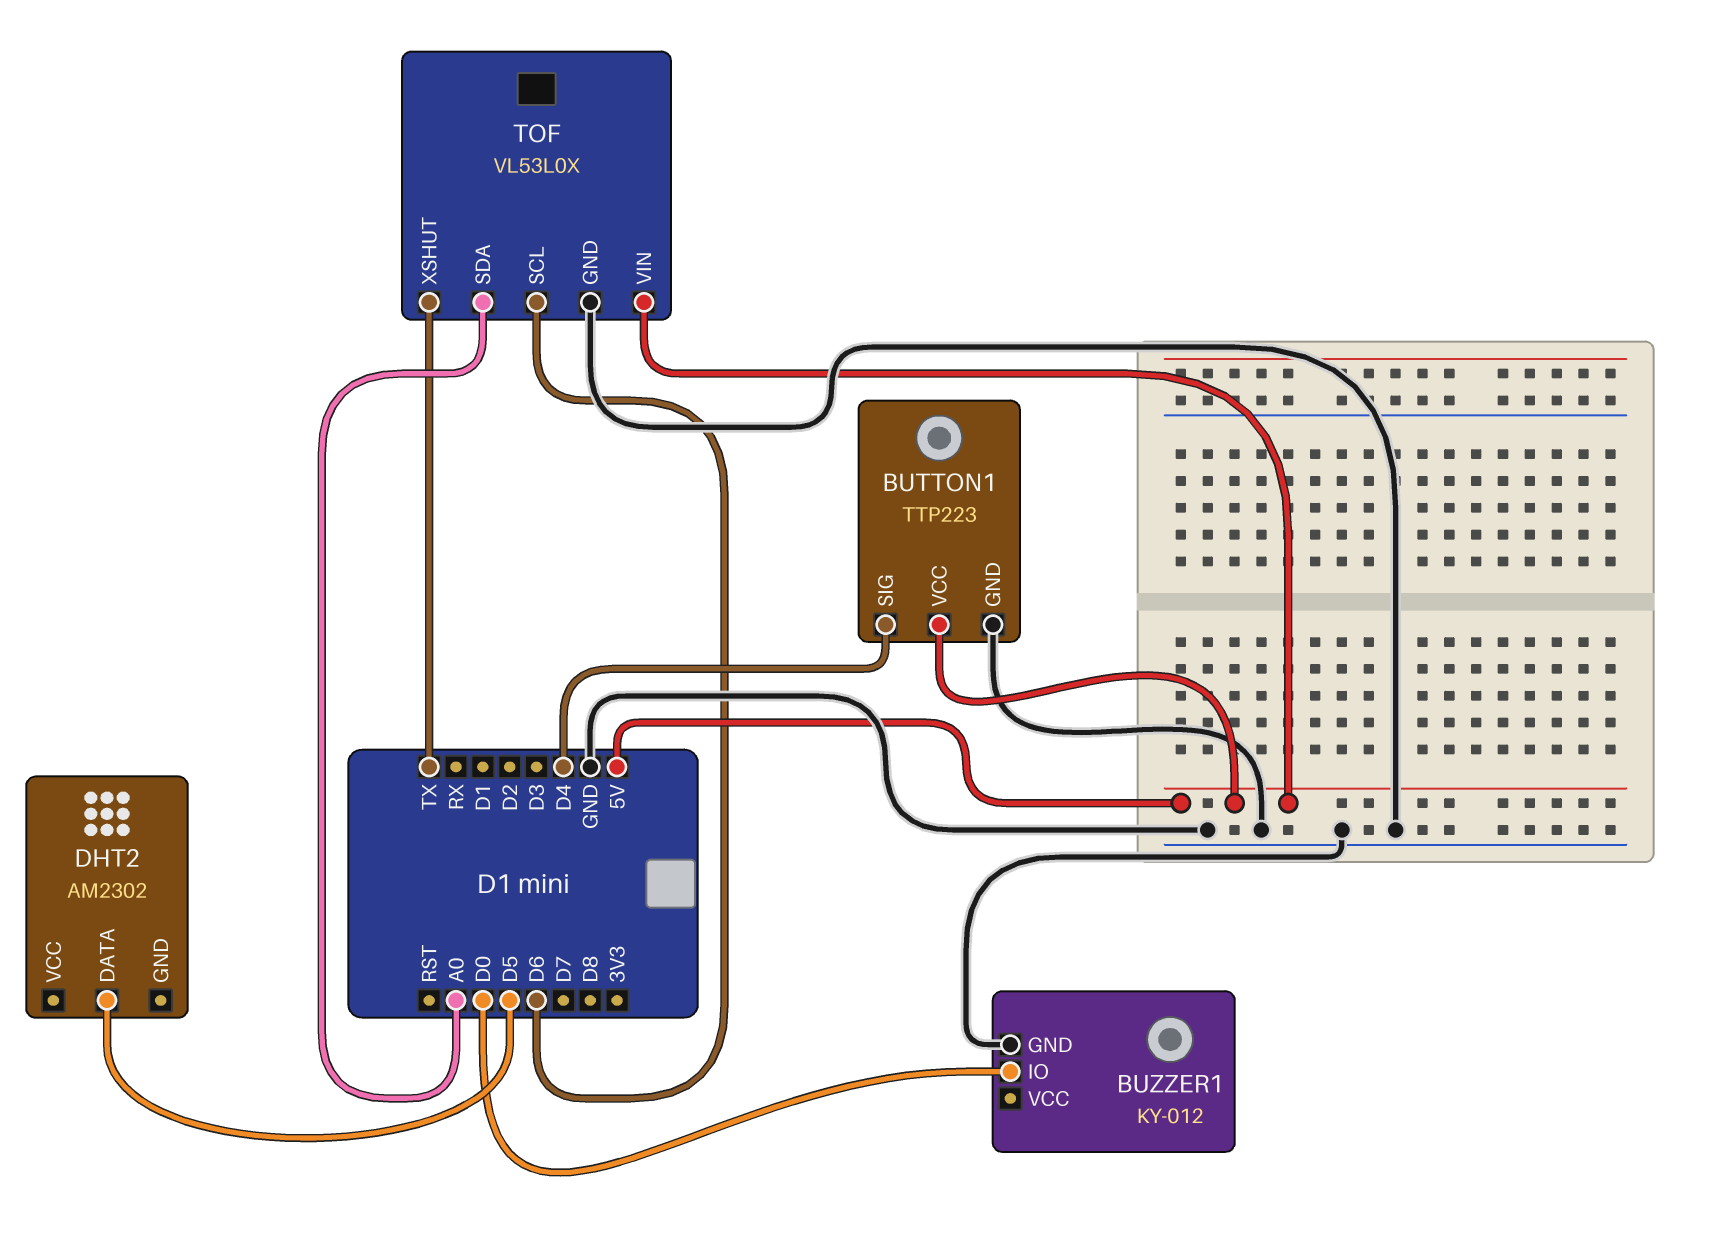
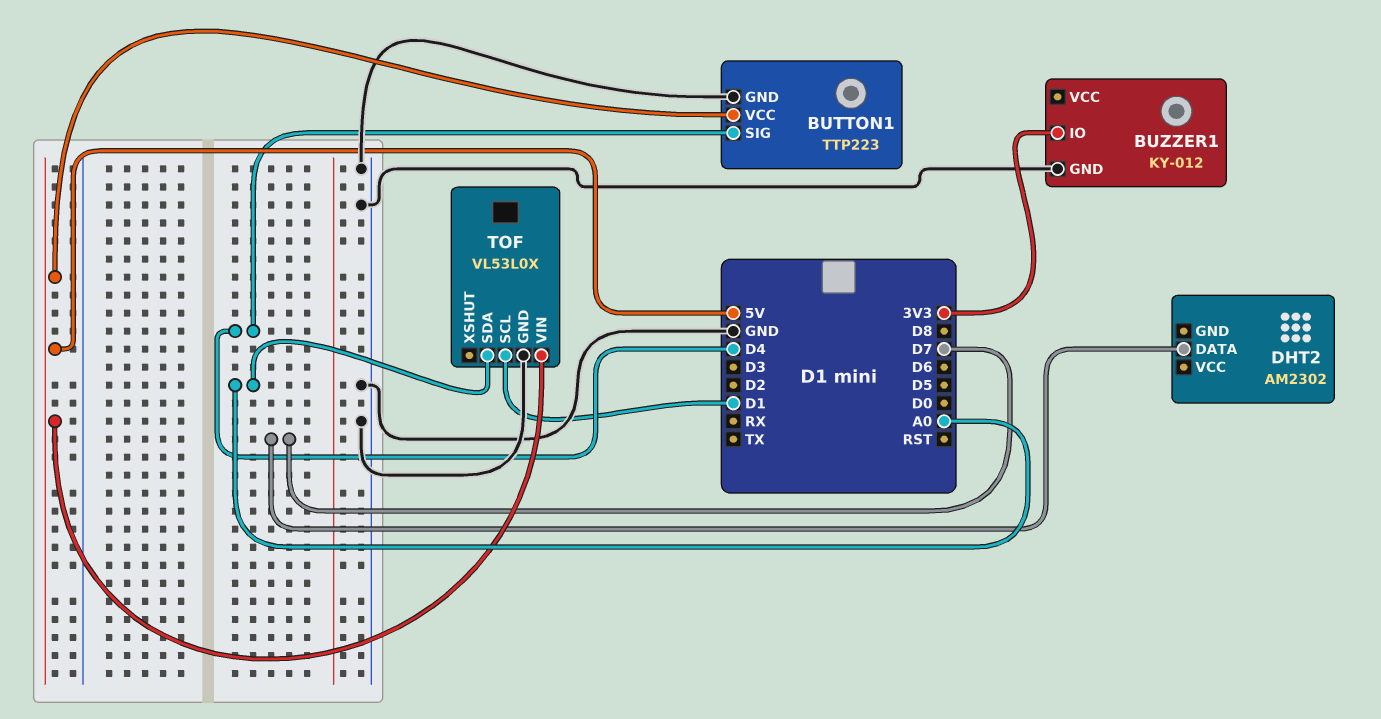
BUZZER1 pin IO: D0 -> 3V3
DHT2 pin DATA: D5 -> D7
TOF pin SCL: D6 -> D1
TOF pin XSHUT: TX -> none

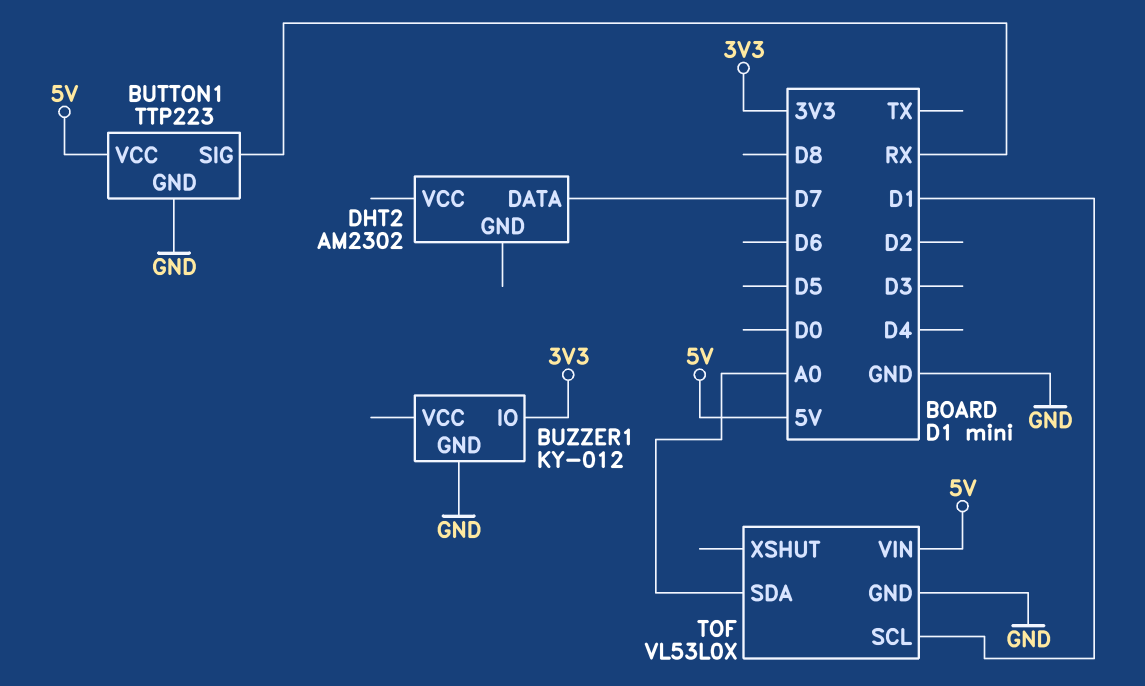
BUTTON1 pin SIG: D4 -> RX

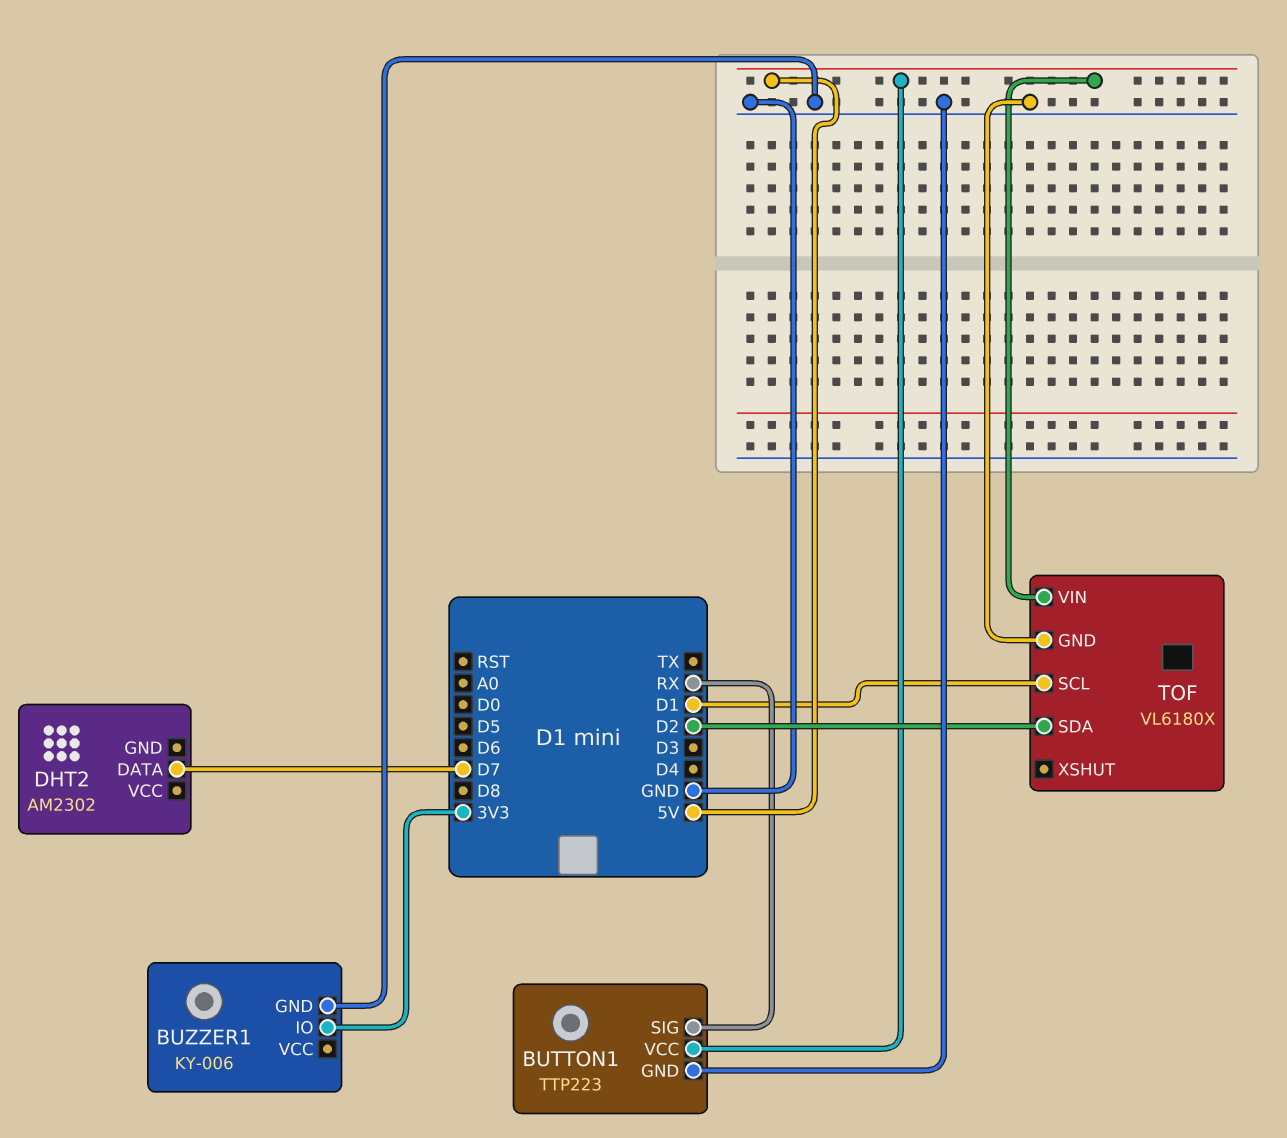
BUZZER1: KY-012 -> KY-006
TOF: VL53L0X -> VL6180X
TOF pin SDA: A0 -> D2

